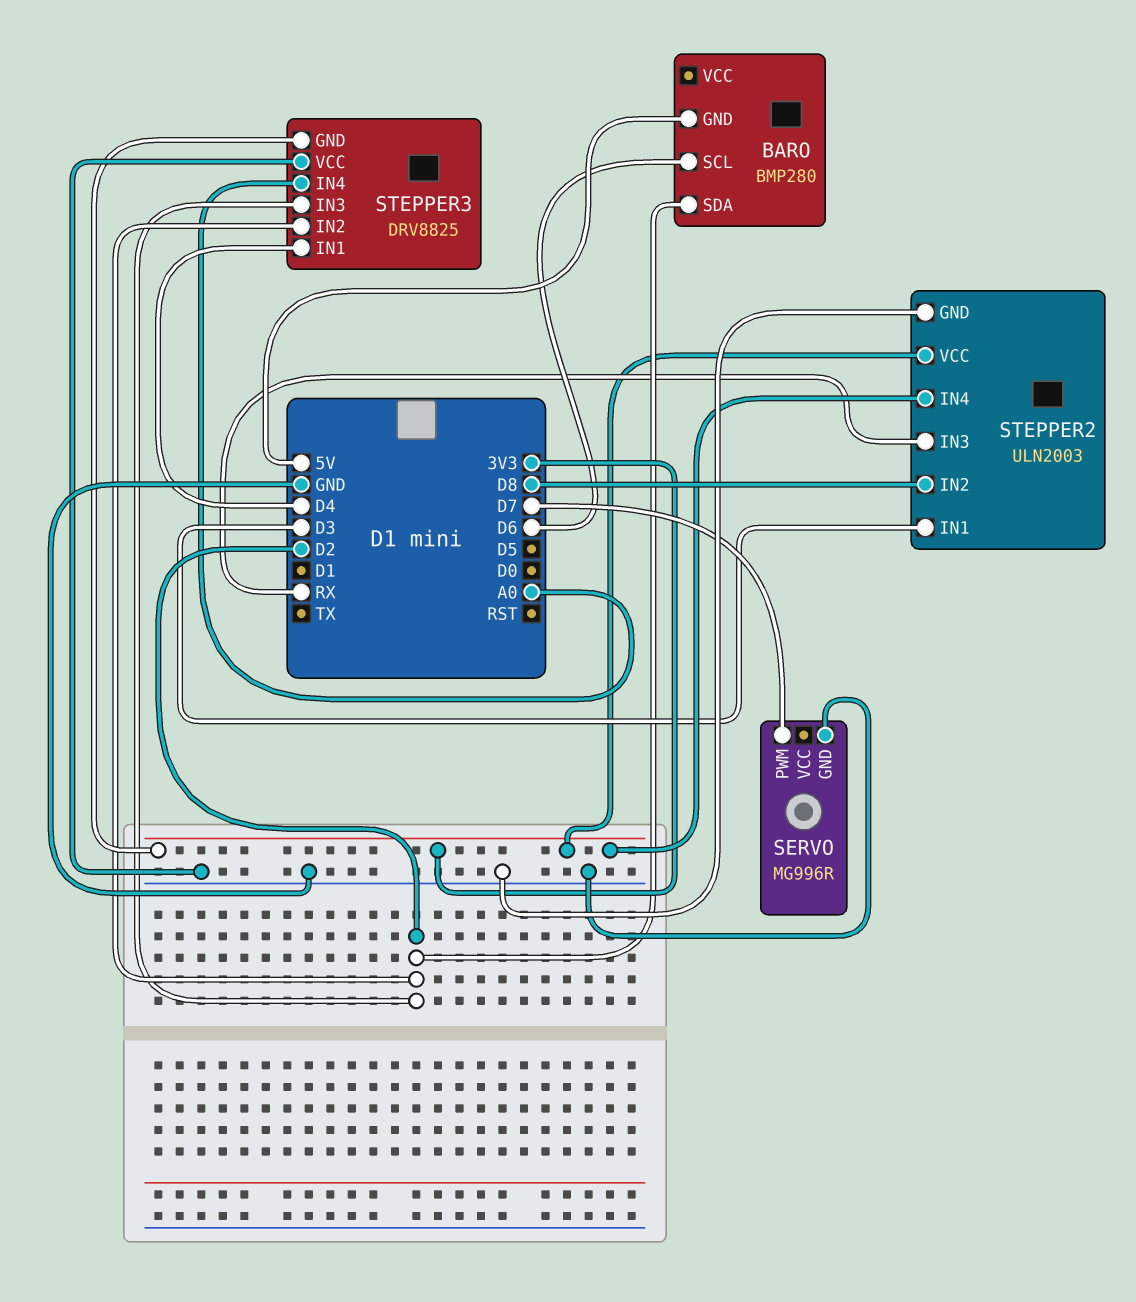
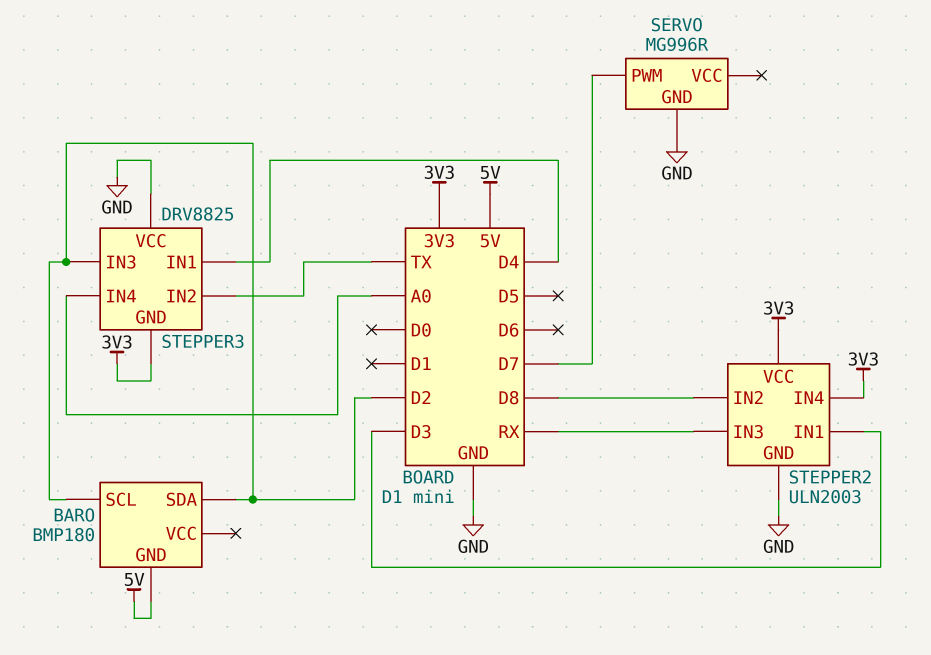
BARO: BMP280 -> BMP180
BARO pin SCL: D6 -> D2
STEPPER3 pin IN2: D2 -> TX

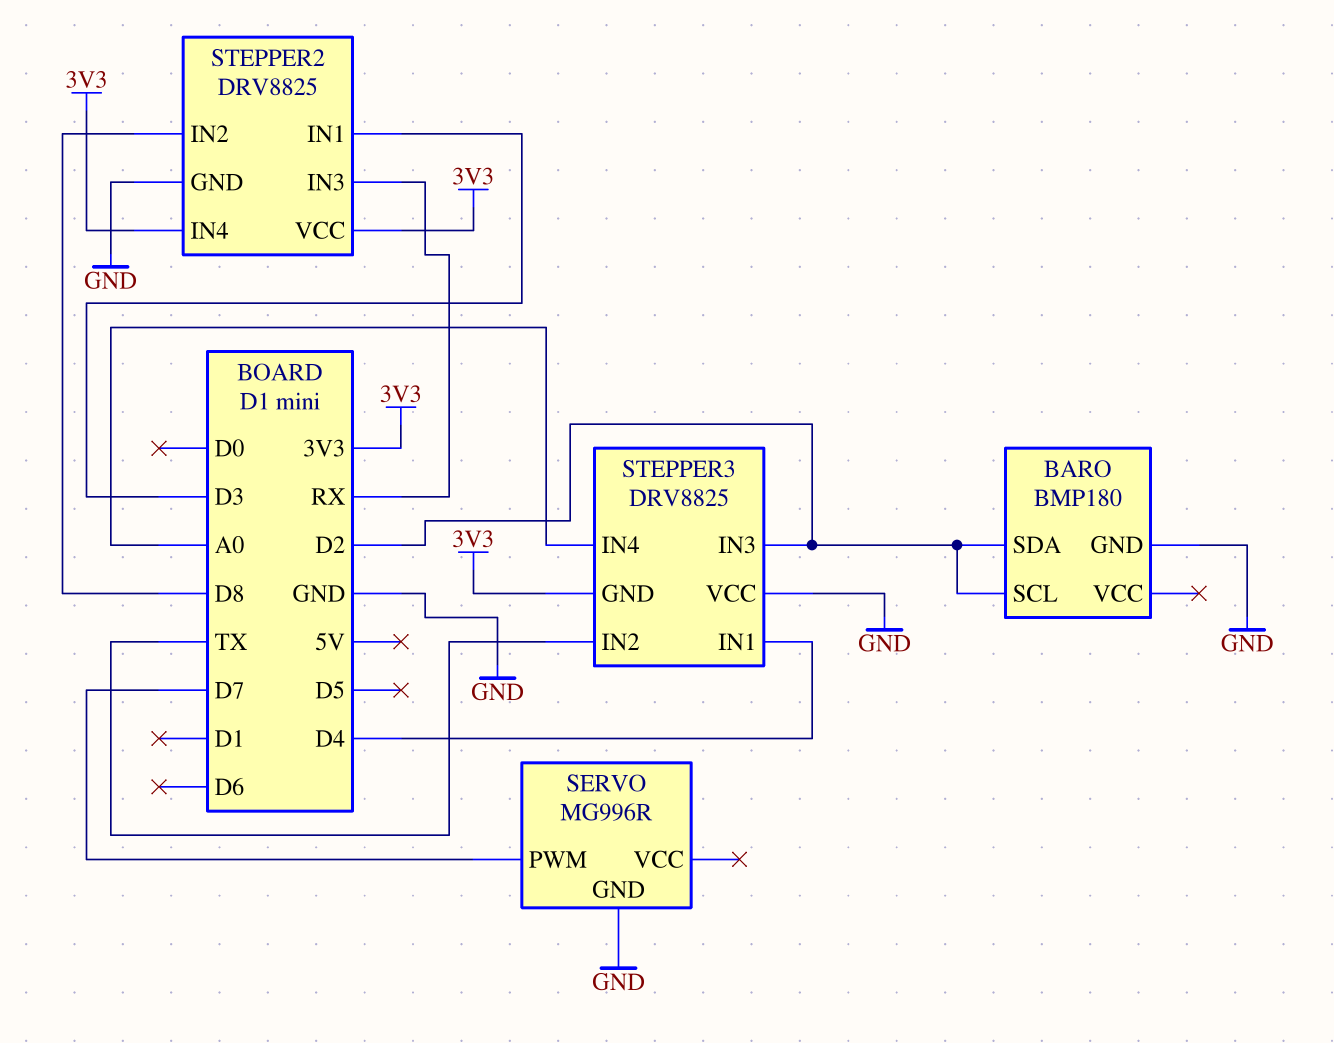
BARO pin GND: 5V -> GND
STEPPER2: ULN2003 -> DRV8825

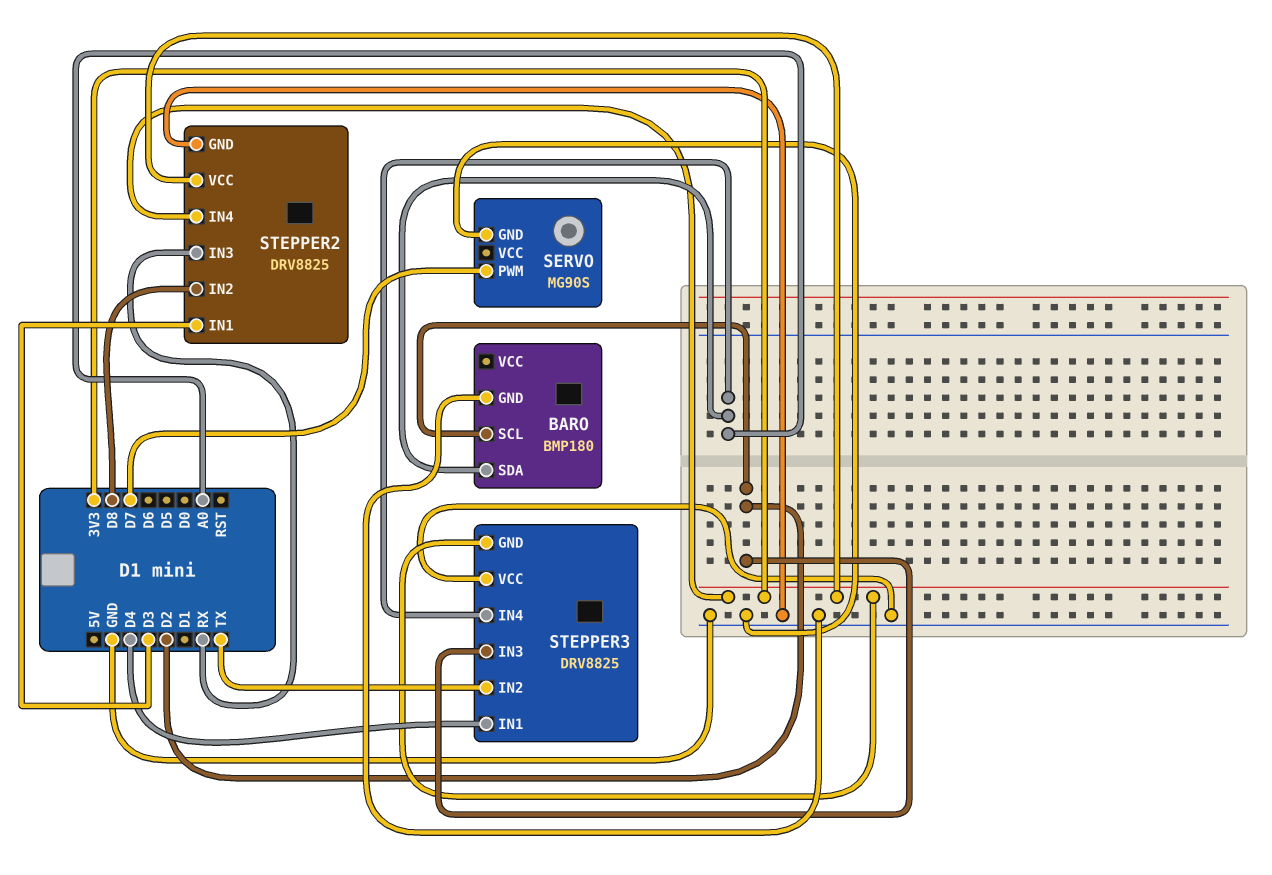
BARO pin SDA: D2 -> A0
SERVO: MG996R -> MG90S

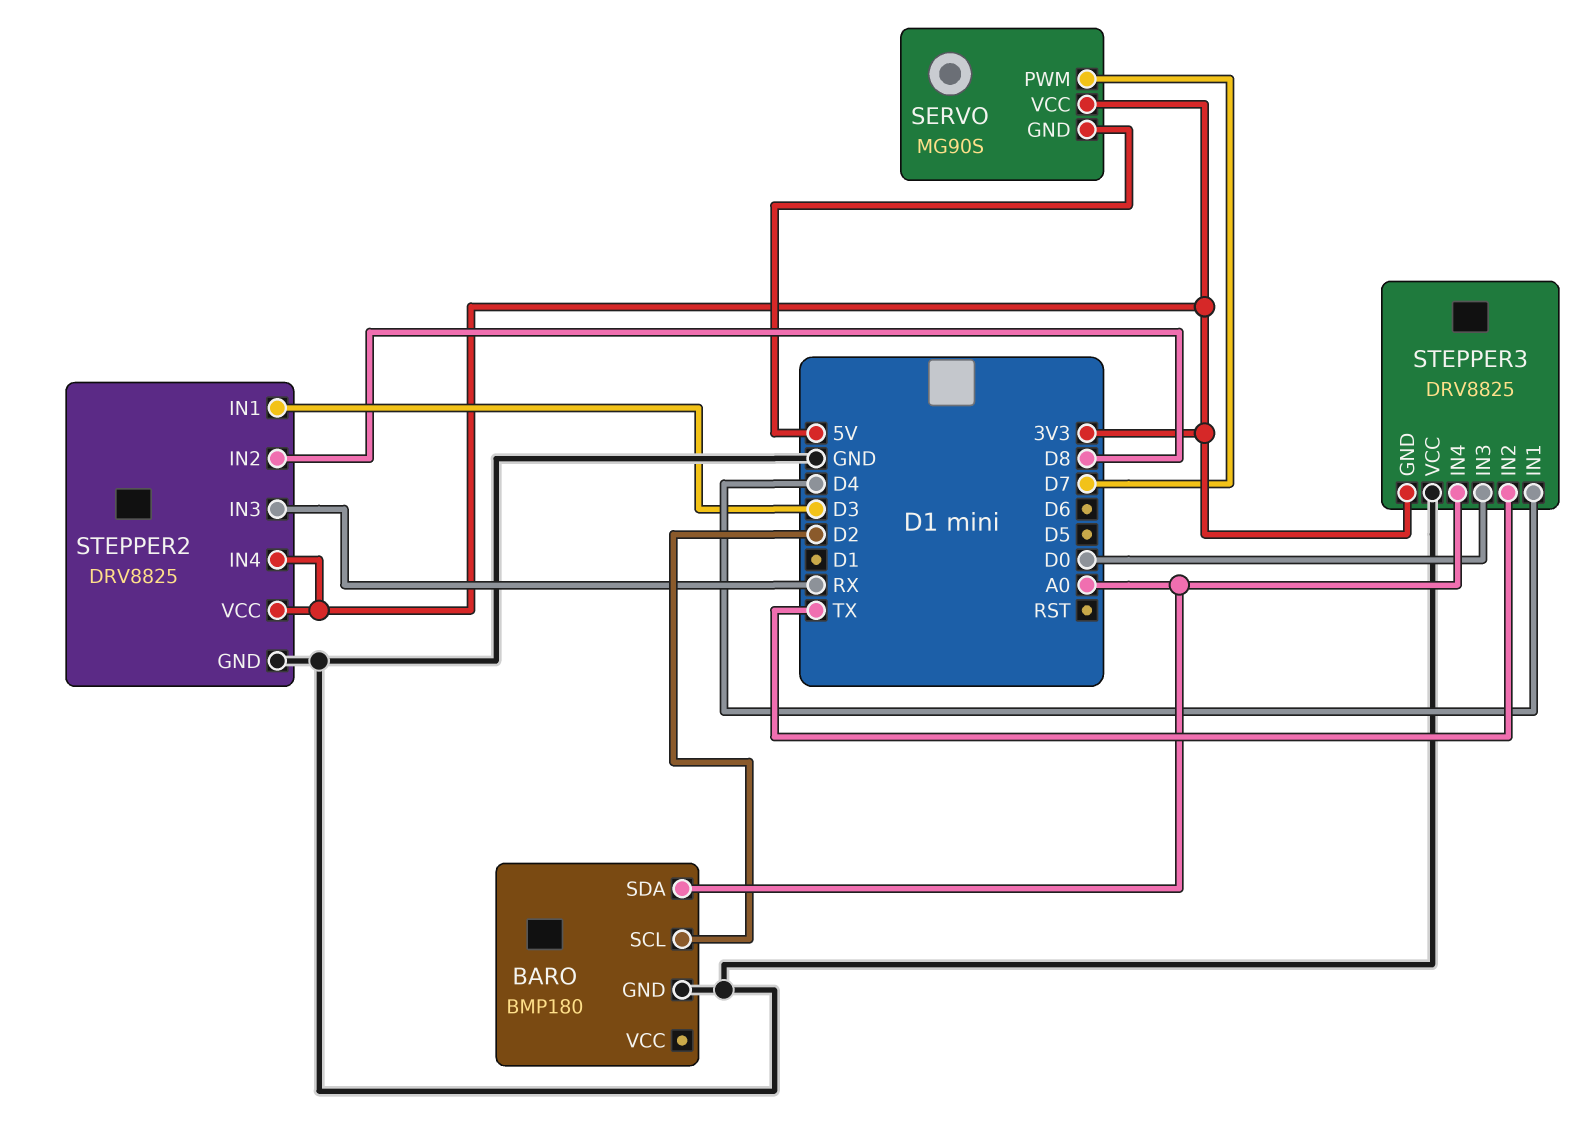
SERVO pin GND: GND -> 5V
SERVO pin VCC: none -> 3V3
STEPPER3 pin IN3: D2 -> D0

